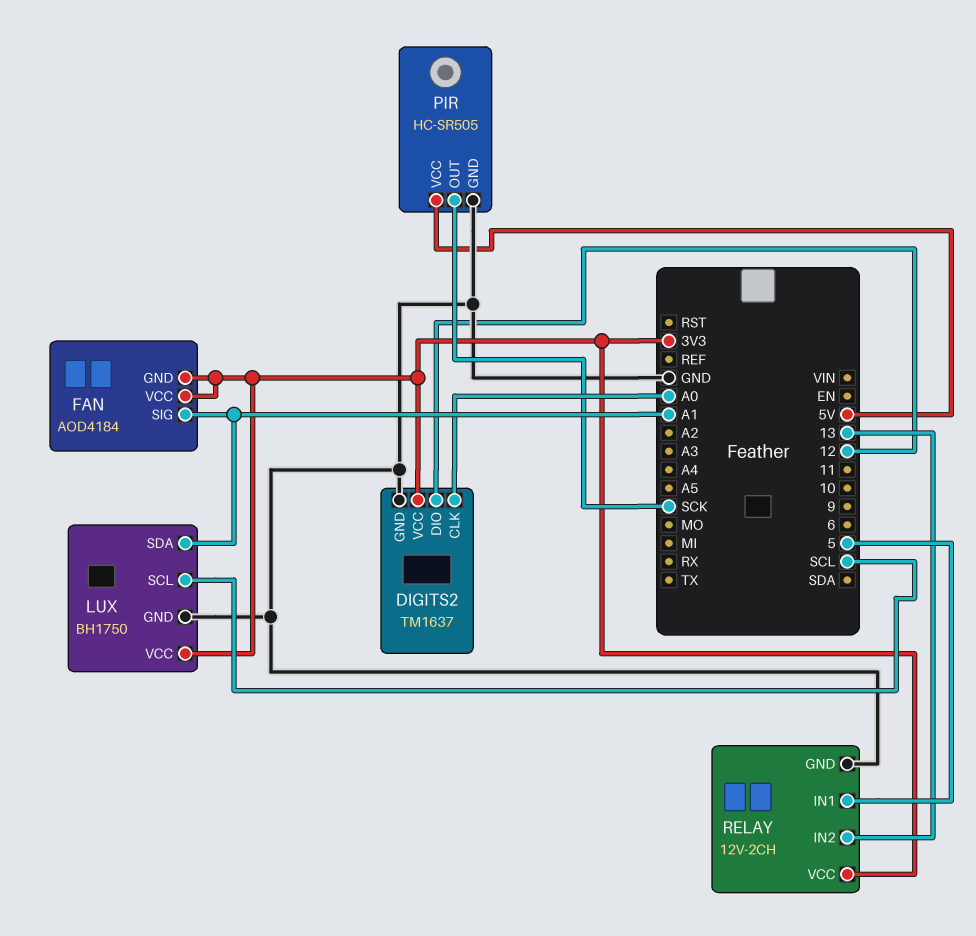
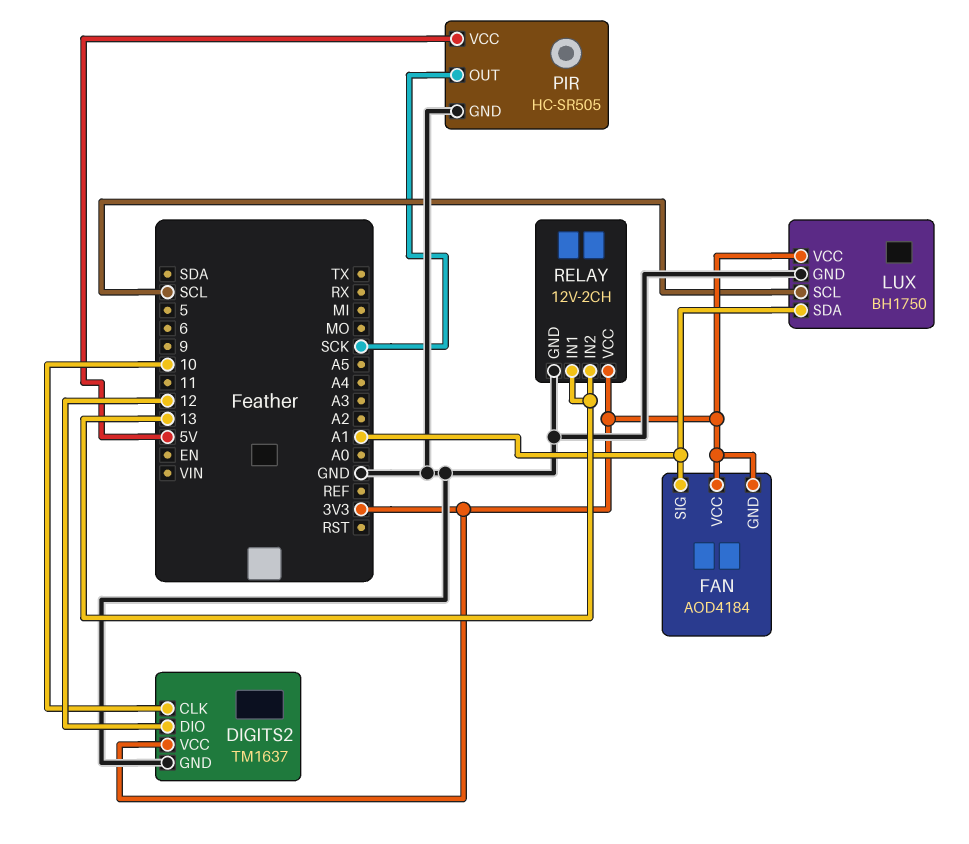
DIGITS2 pin CLK: A0 -> 10
RELAY pin IN1: 5 -> 13

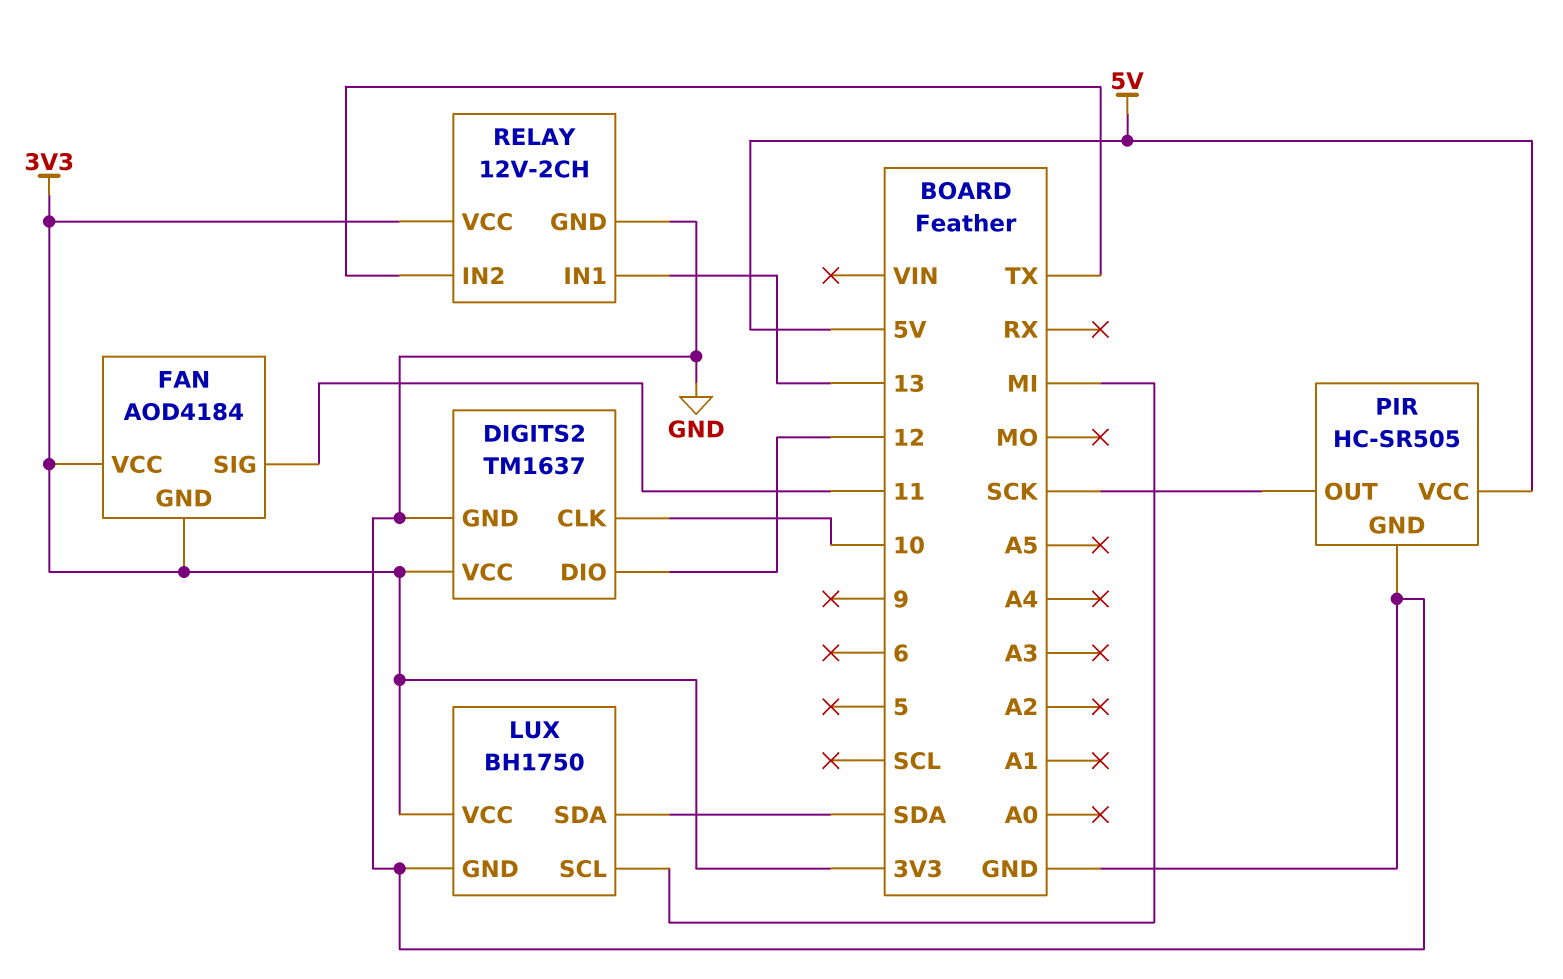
FAN pin SIG: A1 -> 11
LUX pin SCL: SCL -> MI
LUX pin SDA: A1 -> SDA
RELAY pin IN2: 13 -> TX

